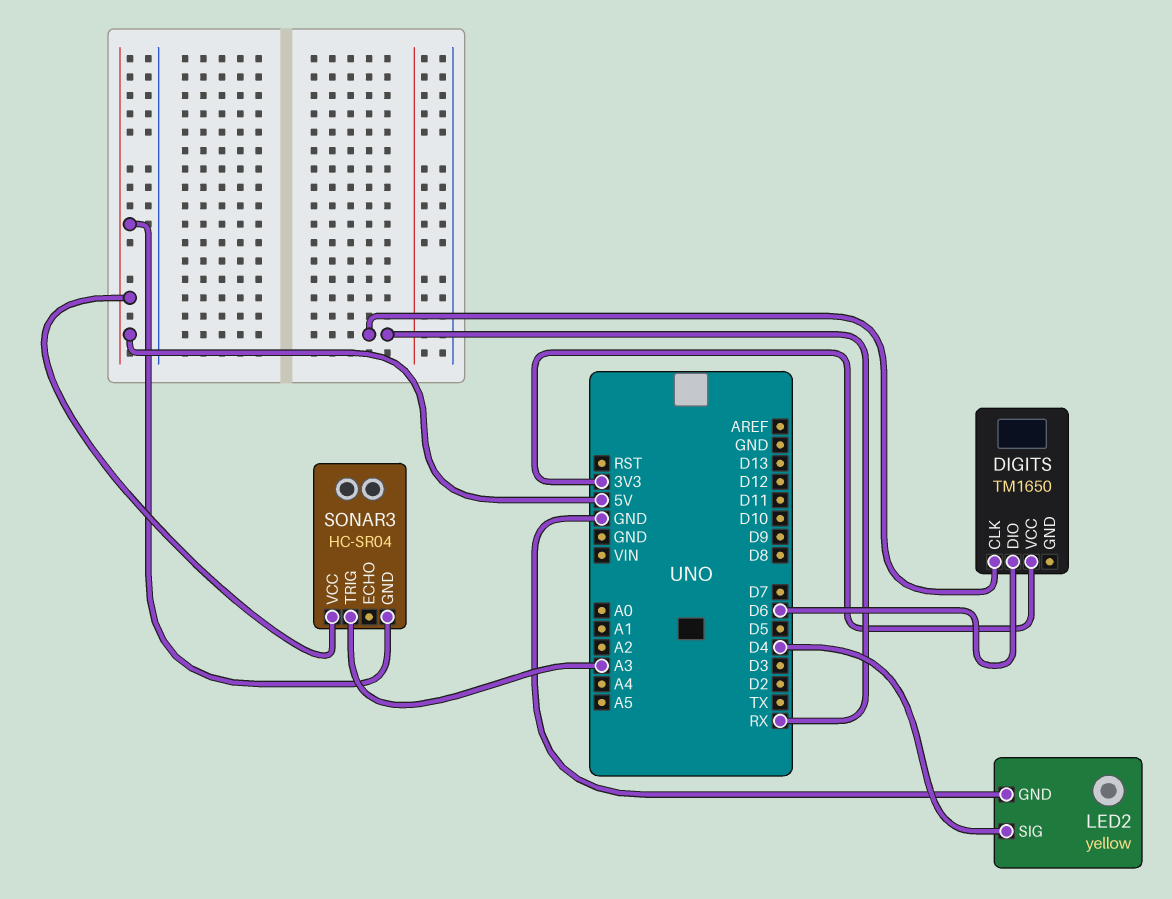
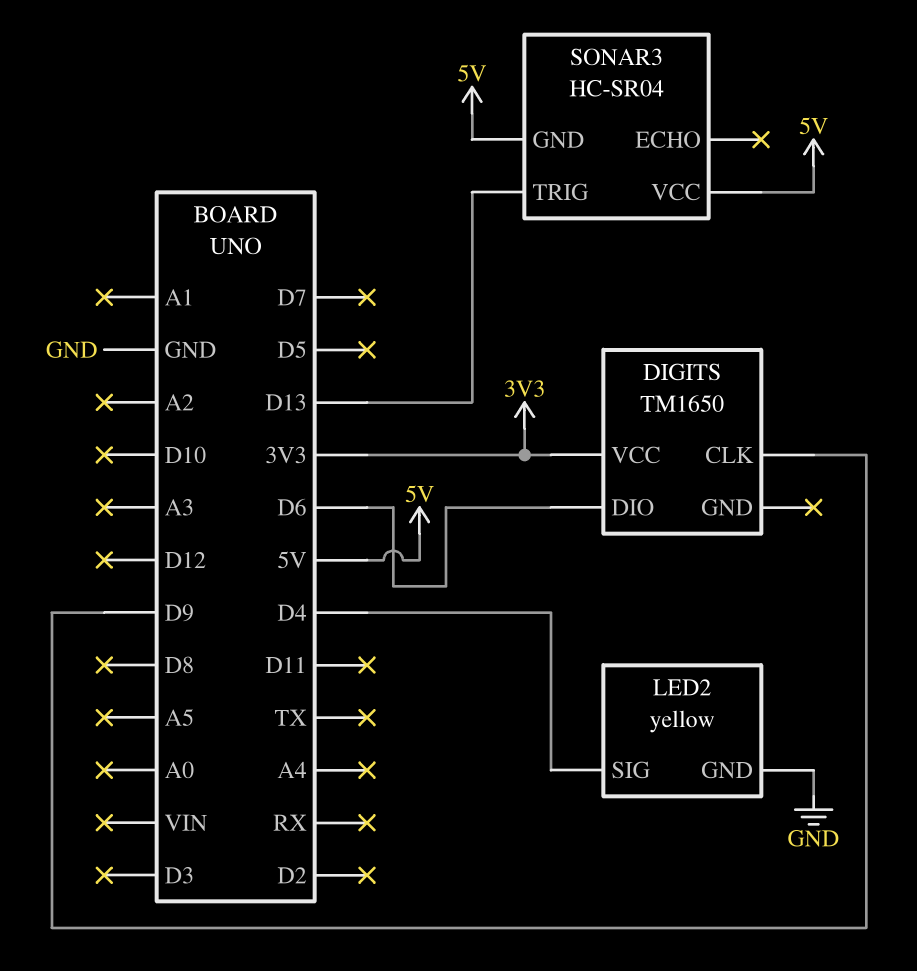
DIGITS pin CLK: RX -> D9
SONAR3 pin TRIG: A3 -> D13

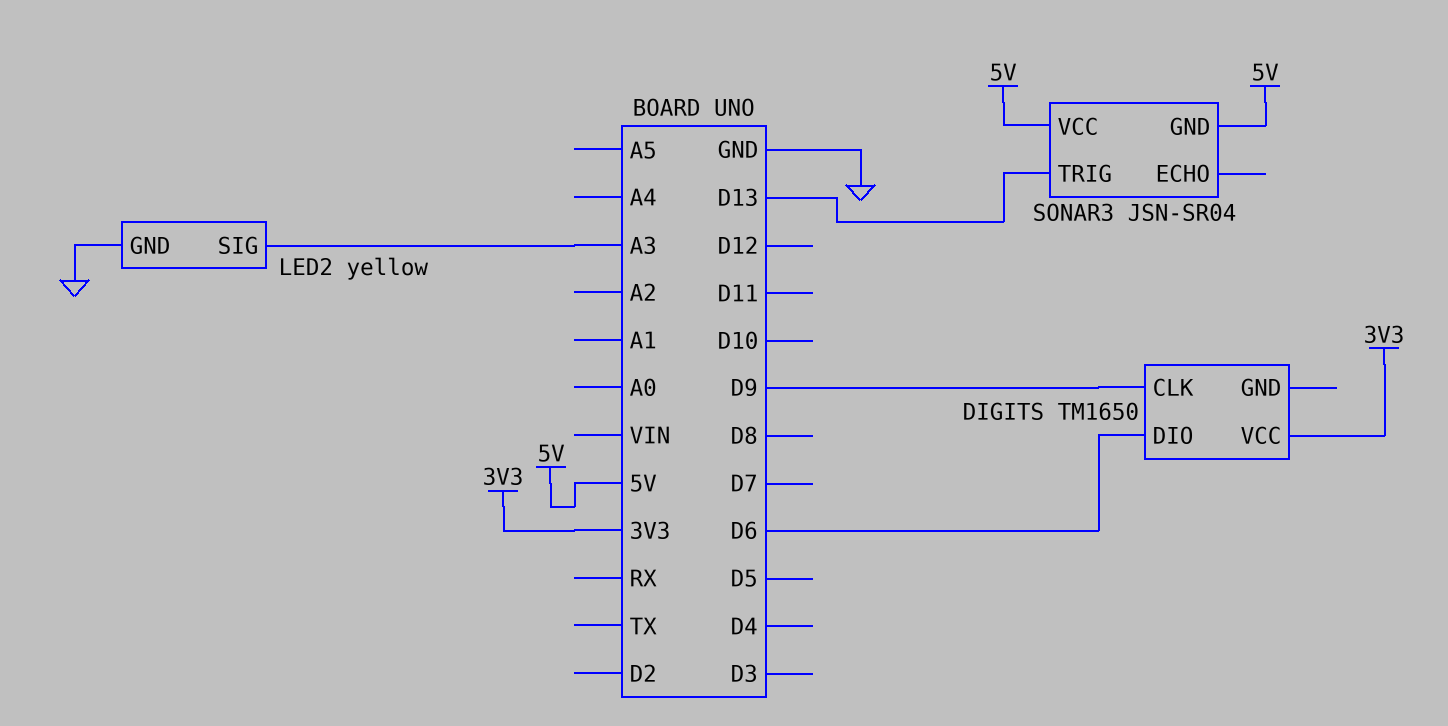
LED2 pin SIG: D4 -> A3
SONAR3: HC-SR04 -> JSN-SR04

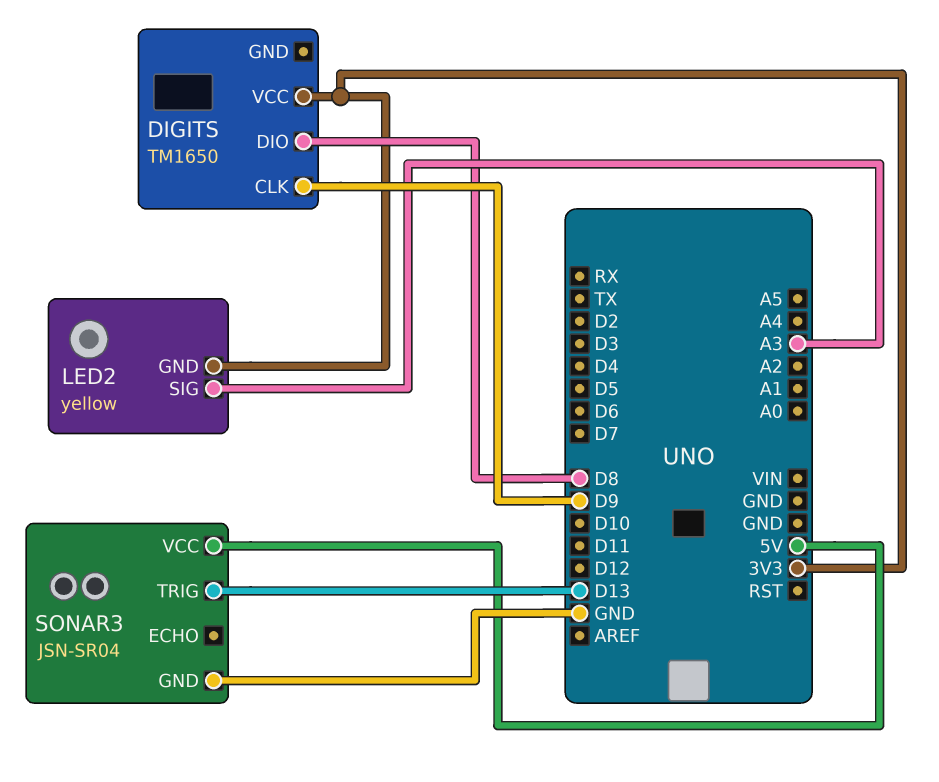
DIGITS pin DIO: D6 -> D8
LED2 pin GND: GND -> 3V3
SONAR3 pin GND: 5V -> GND

